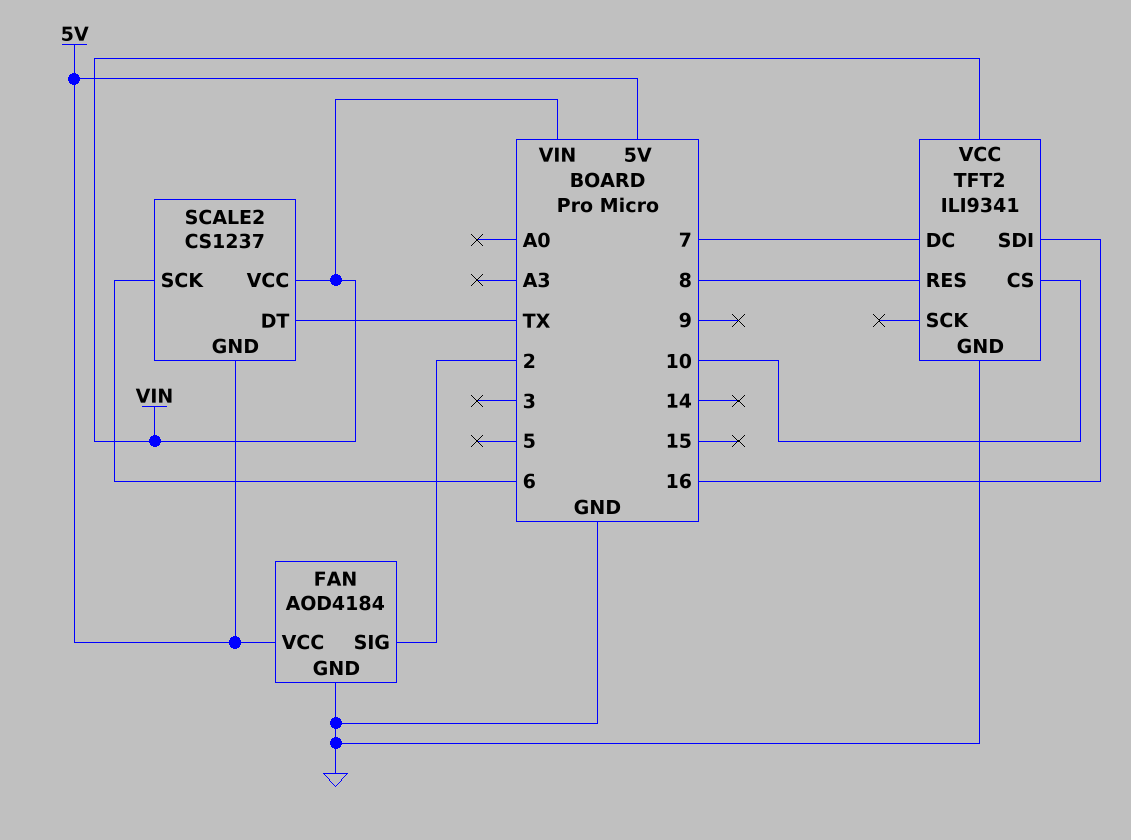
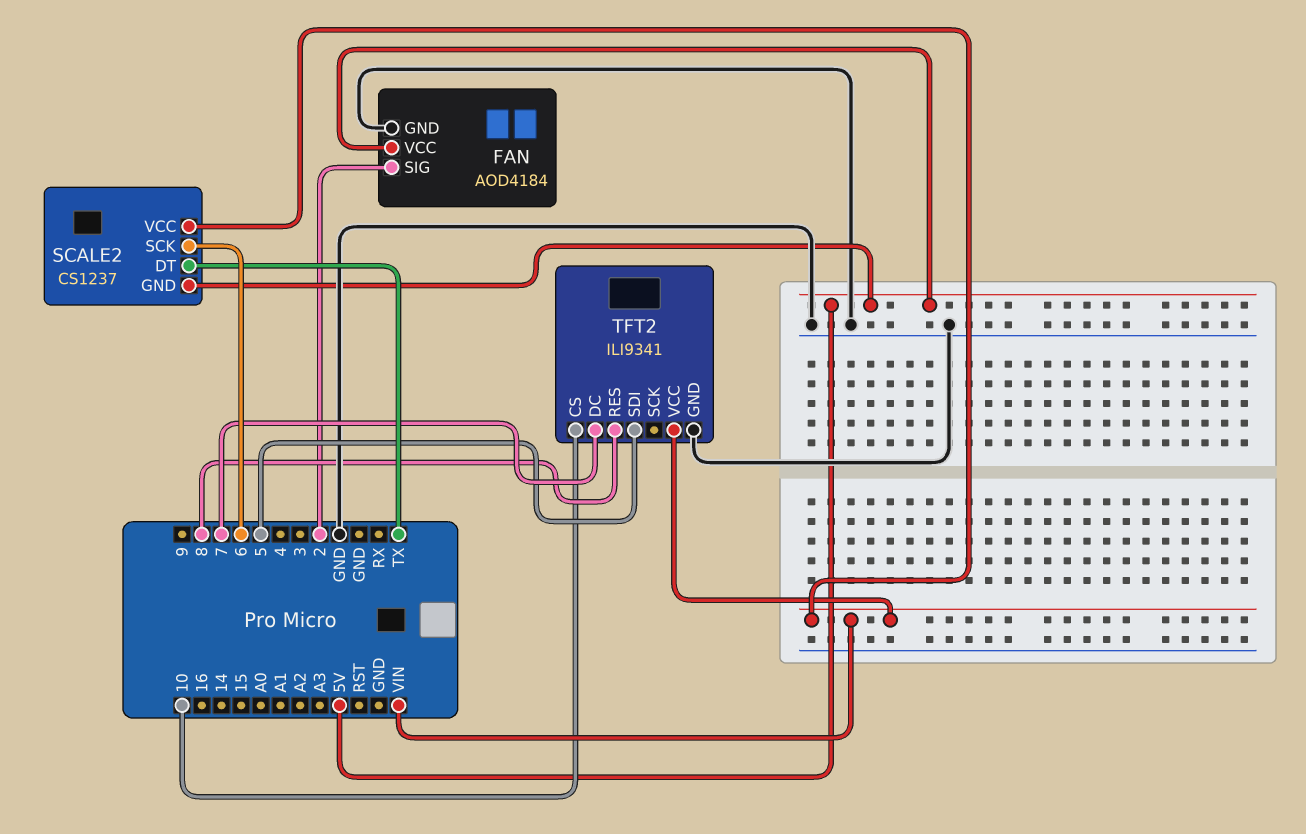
TFT2 pin SDI: 16 -> 5

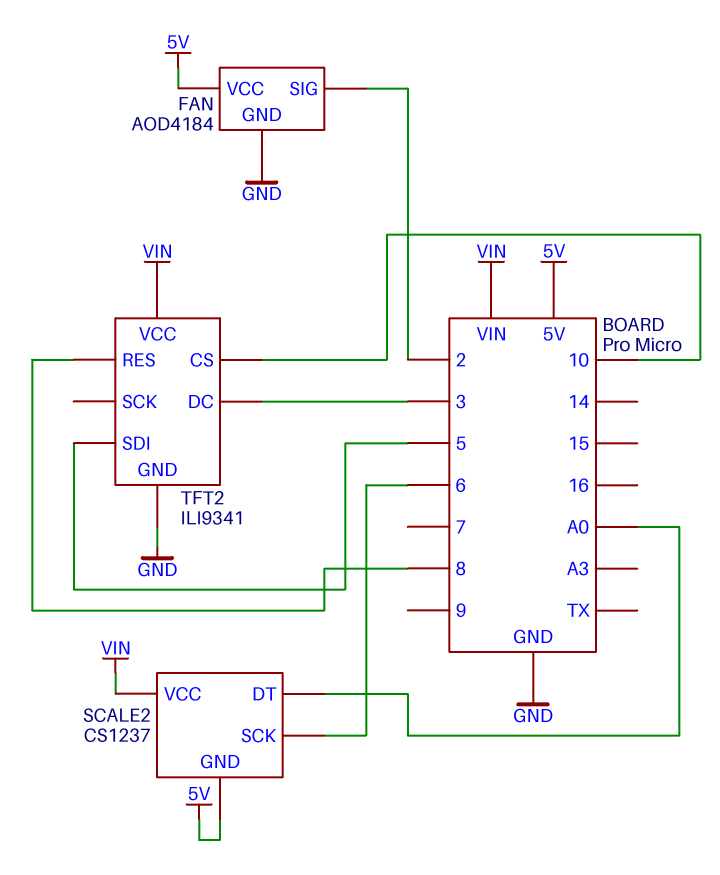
SCALE2 pin DT: TX -> A0
TFT2 pin DC: 7 -> 3

